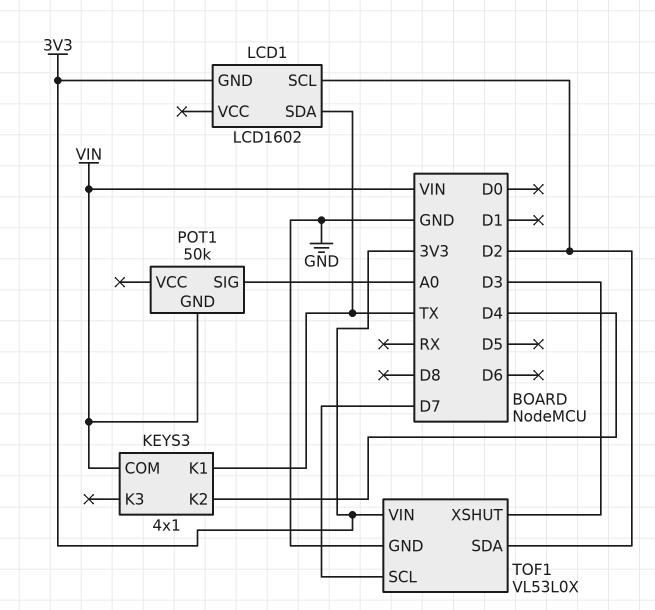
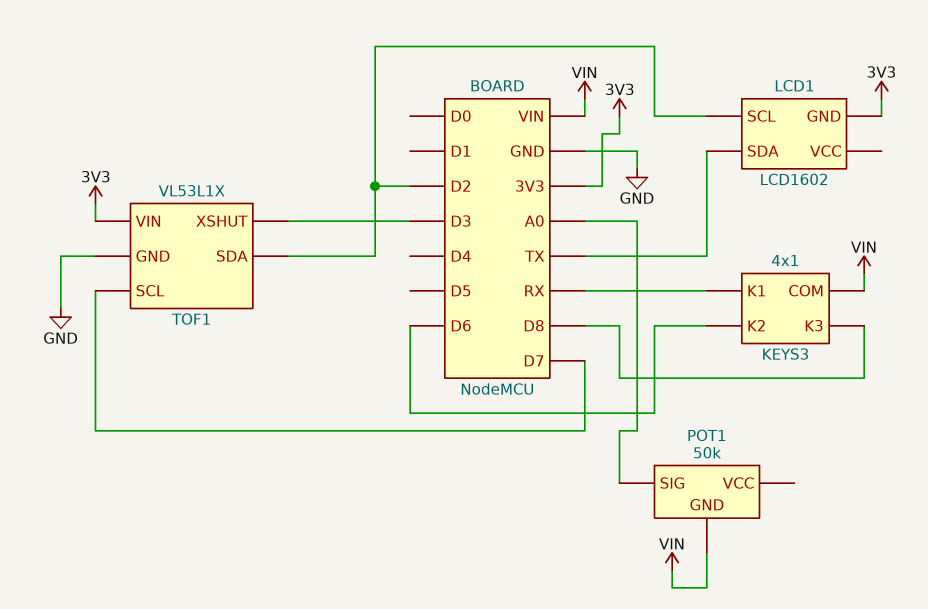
KEYS3 pin K1: TX -> RX
KEYS3 pin K2: D4 -> D6
KEYS3 pin K3: none -> D8
TOF1: VL53L0X -> VL53L1X

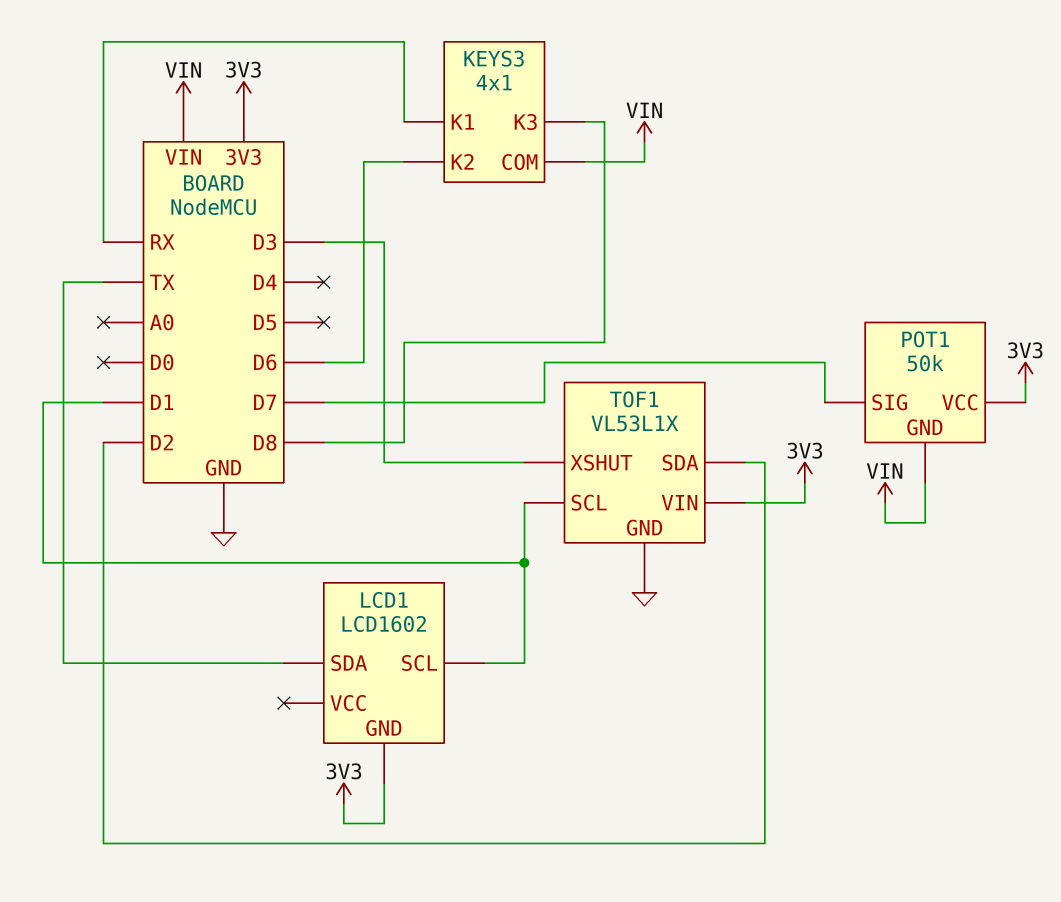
LCD1 pin SCL: D2 -> D1
POT1 pin SIG: A0 -> D7
POT1 pin VCC: none -> 3V3
TOF1 pin SCL: D7 -> D1

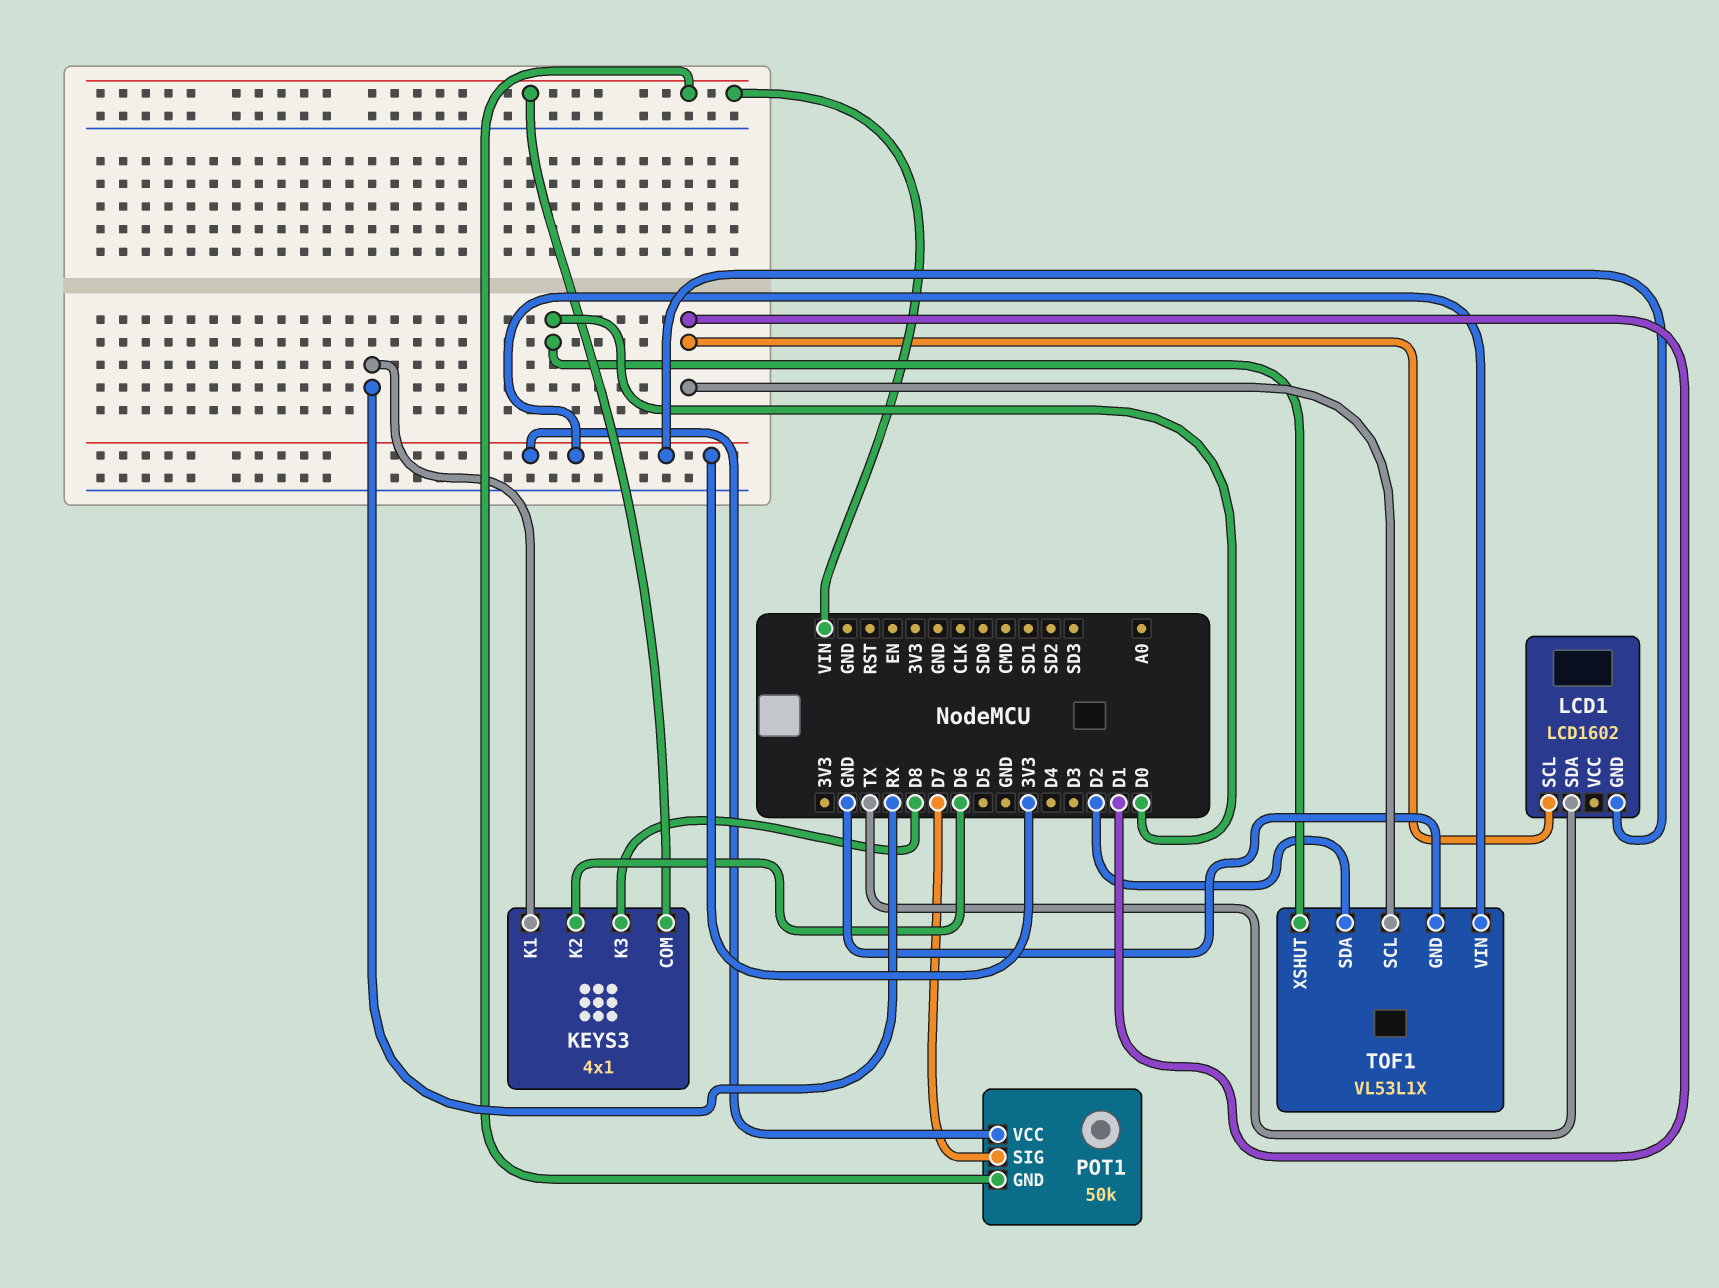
TOF1 pin XSHUT: D3 -> D0

